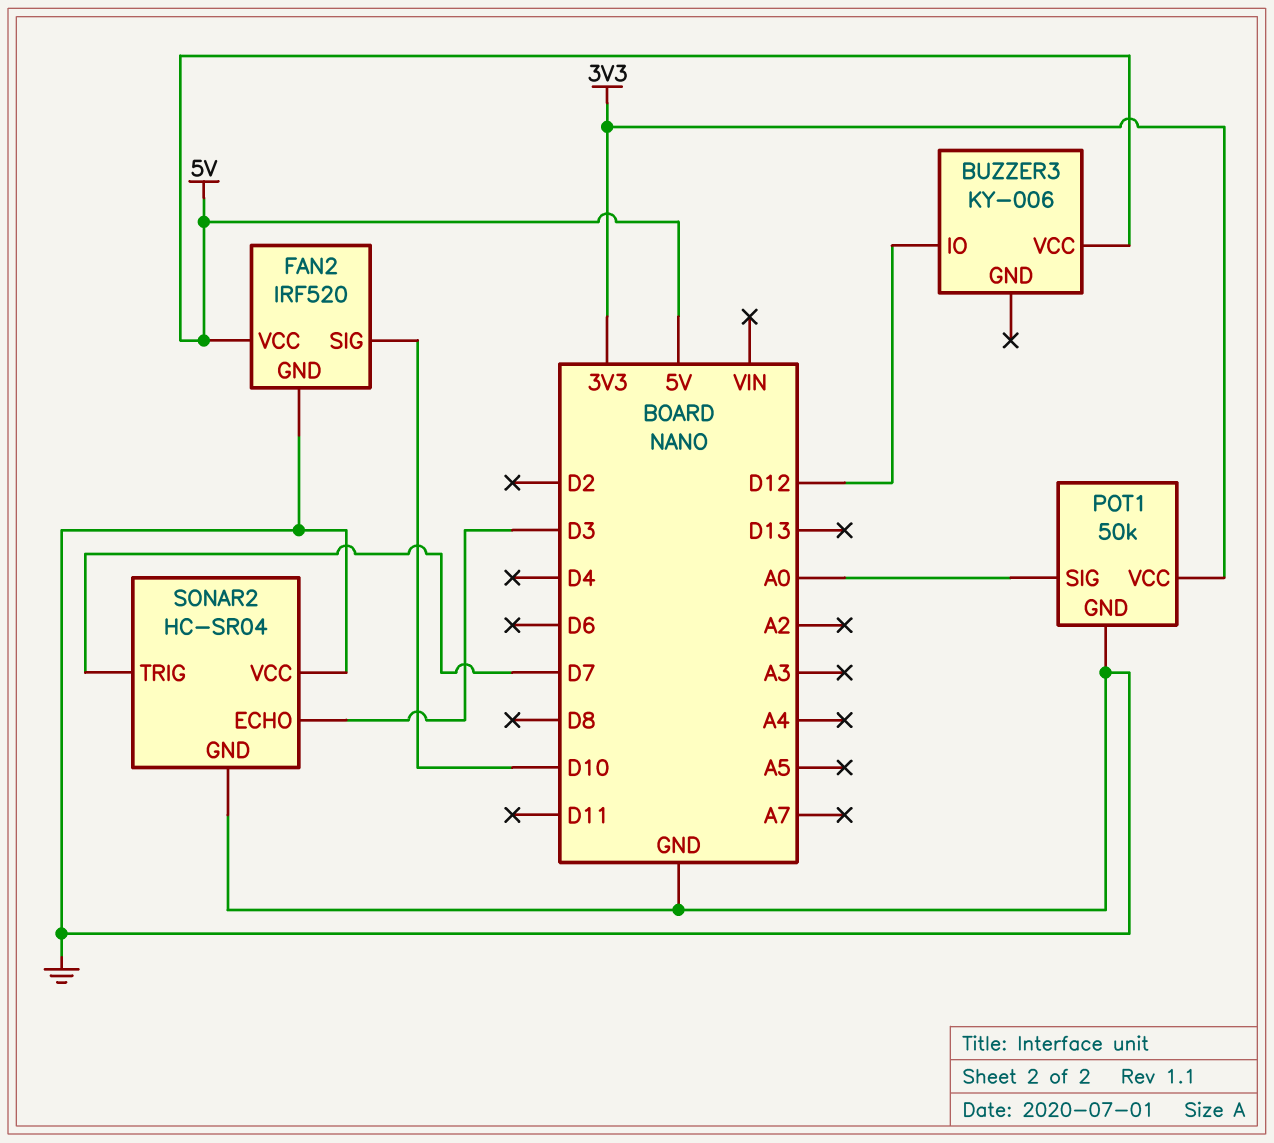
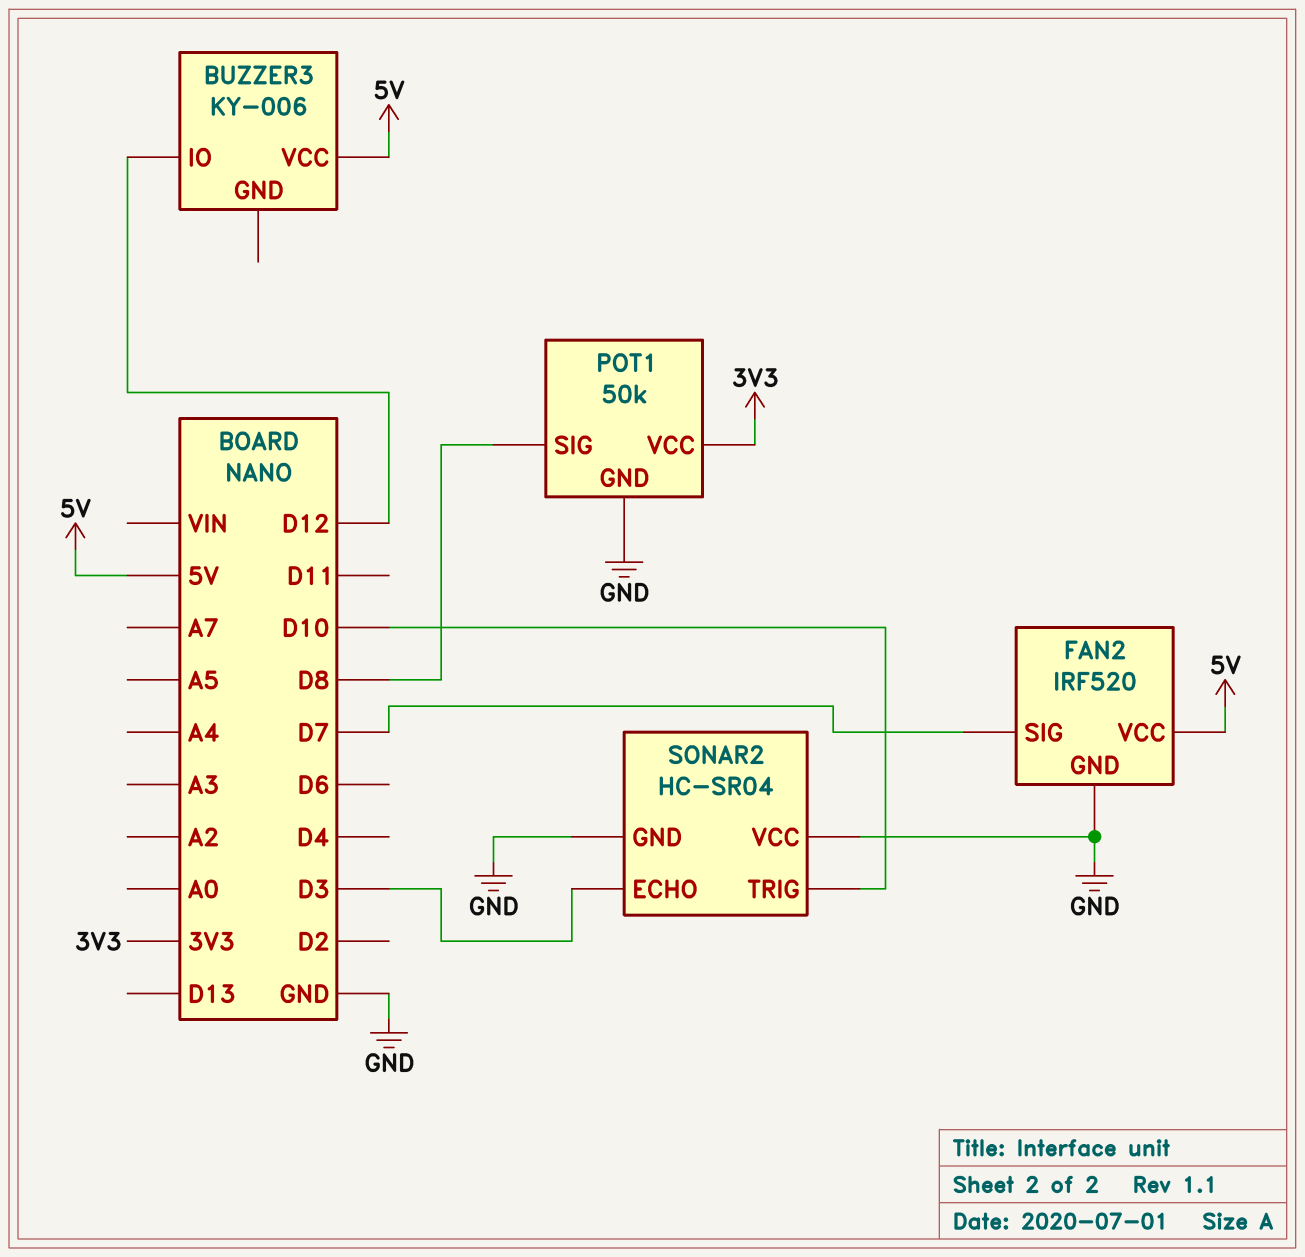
FAN2 pin SIG: D10 -> D7
POT1 pin SIG: A0 -> D8
SONAR2 pin TRIG: D7 -> D10

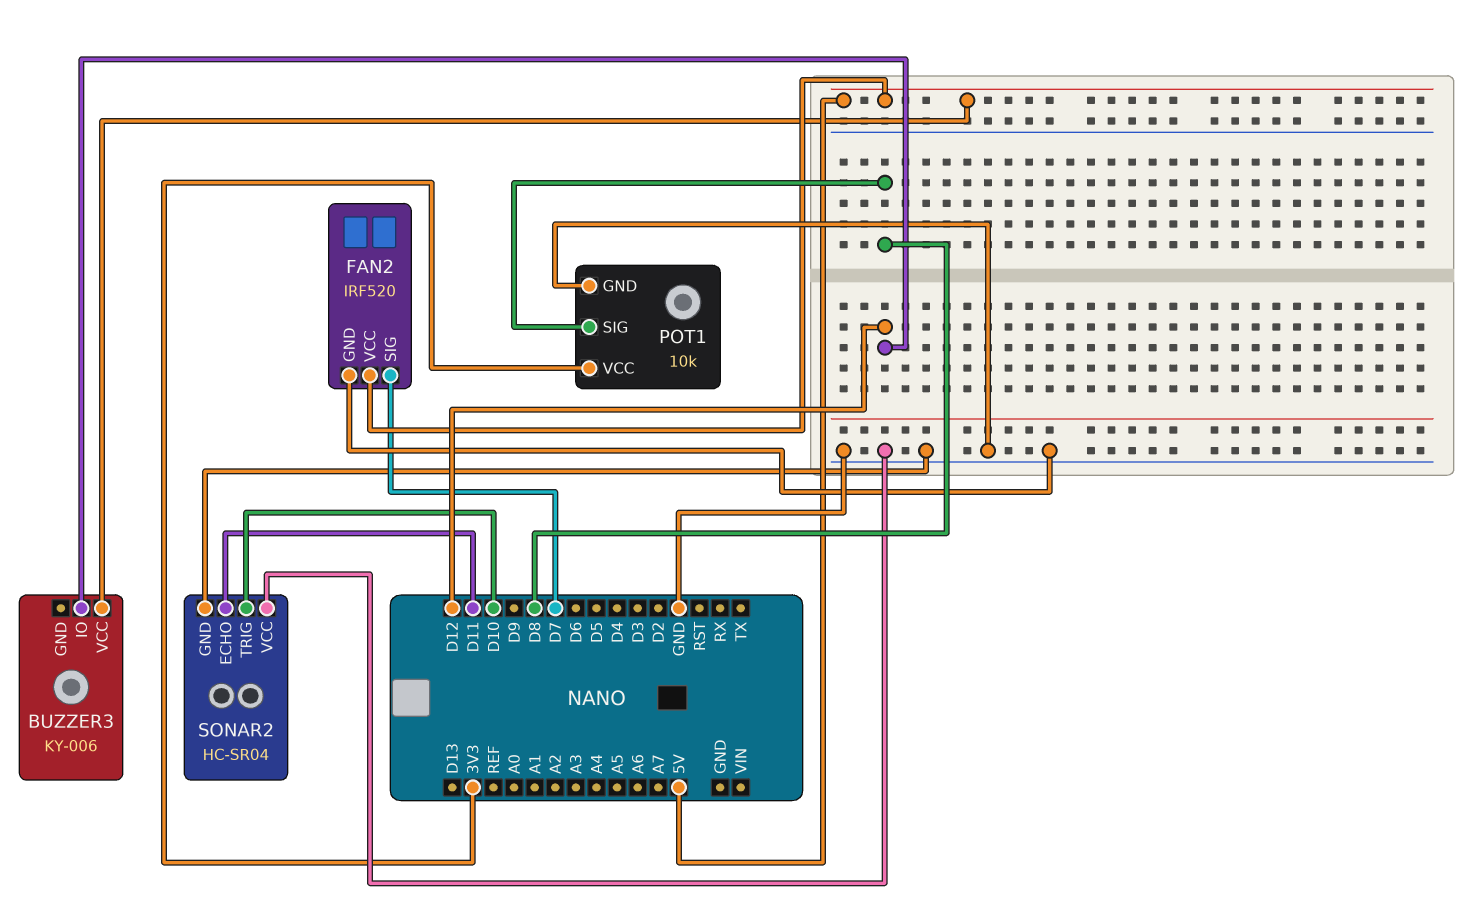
POT1: 50k -> 10k
SONAR2 pin ECHO: D3 -> D11

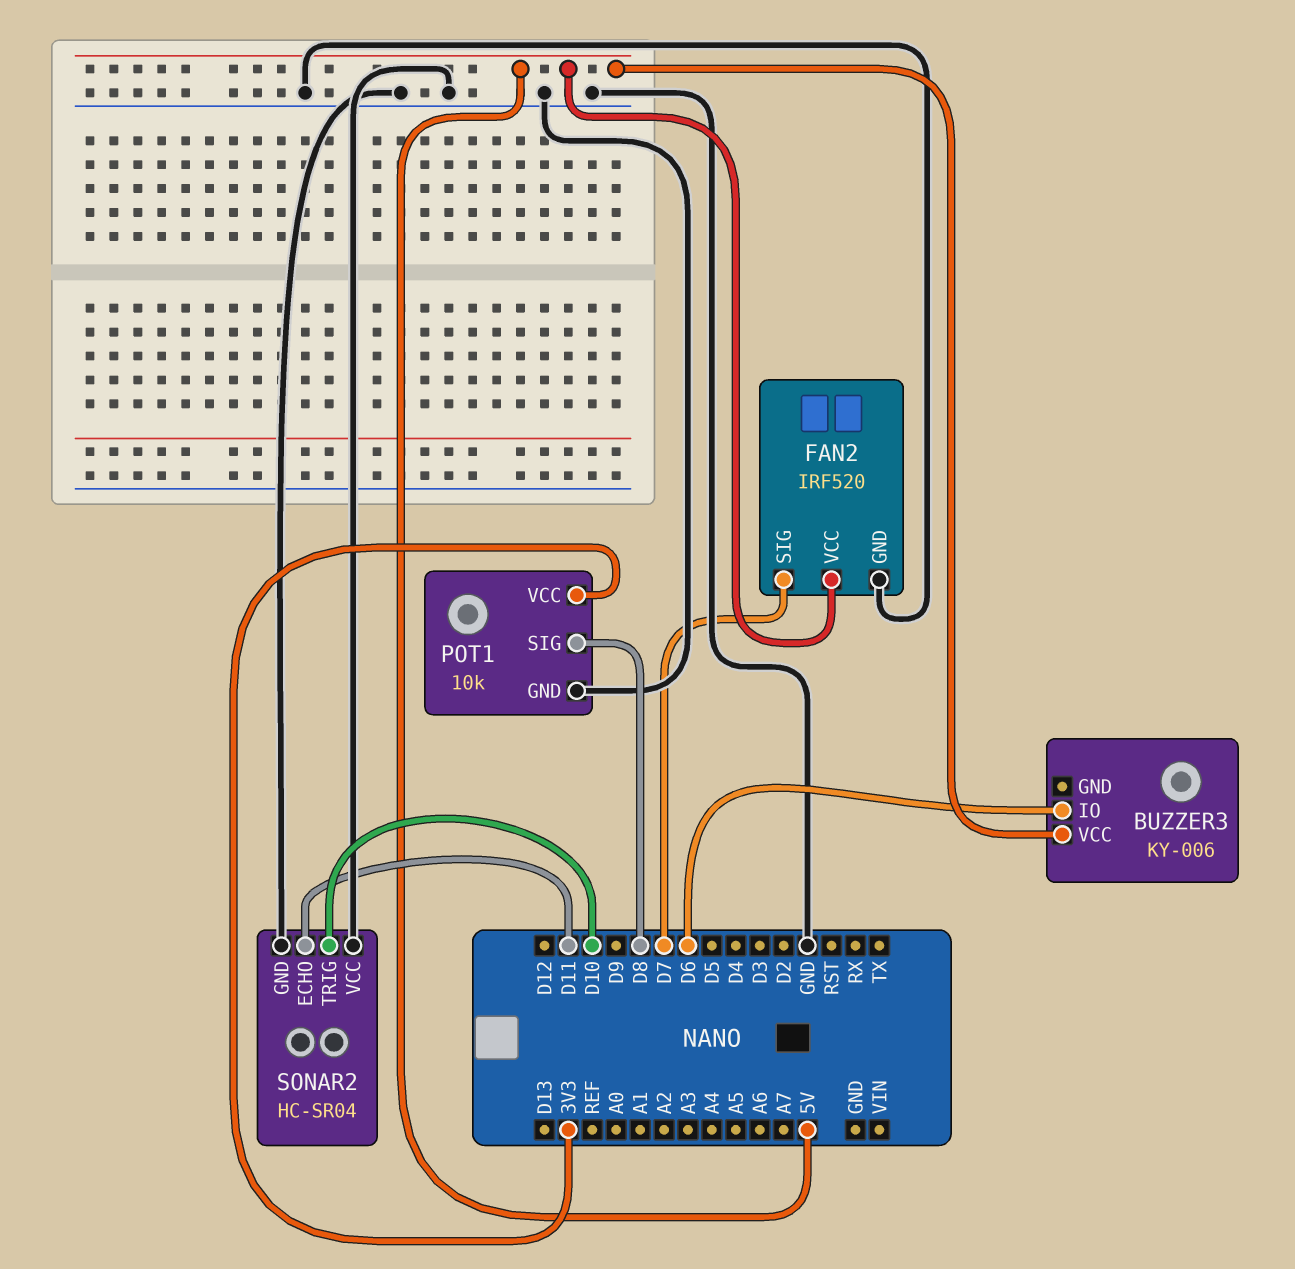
BUZZER3 pin IO: D12 -> D6

